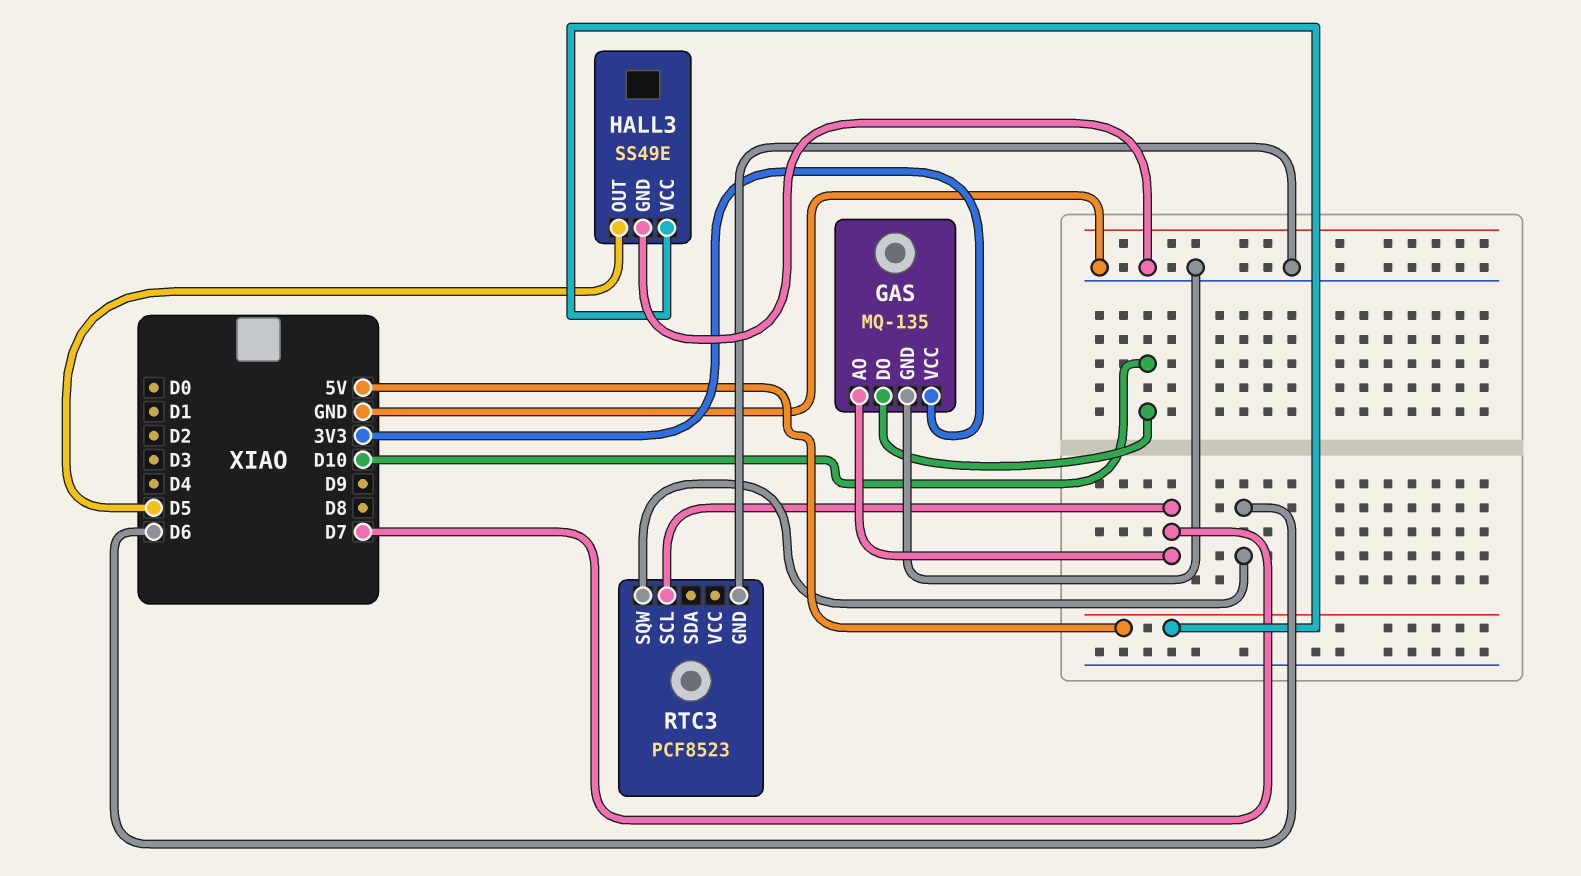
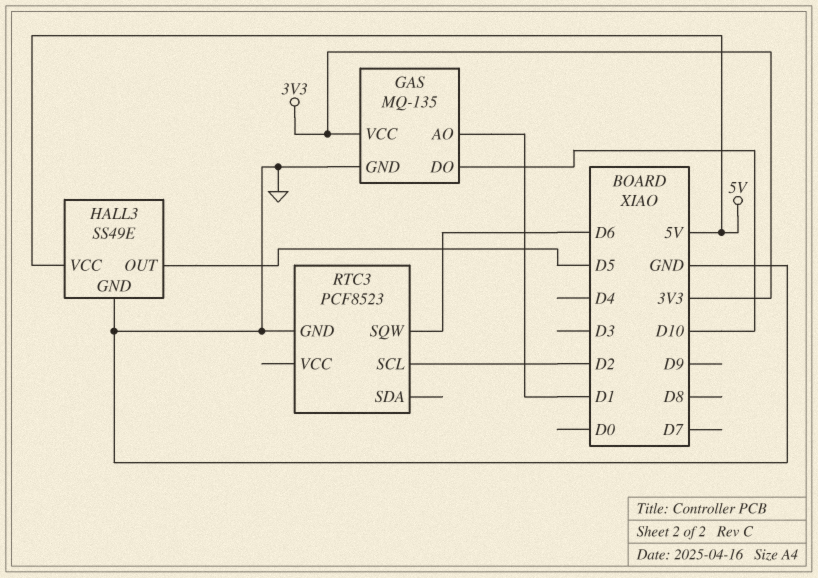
GAS pin AO: D7 -> D1
RTC3 pin SCL: D7 -> D2

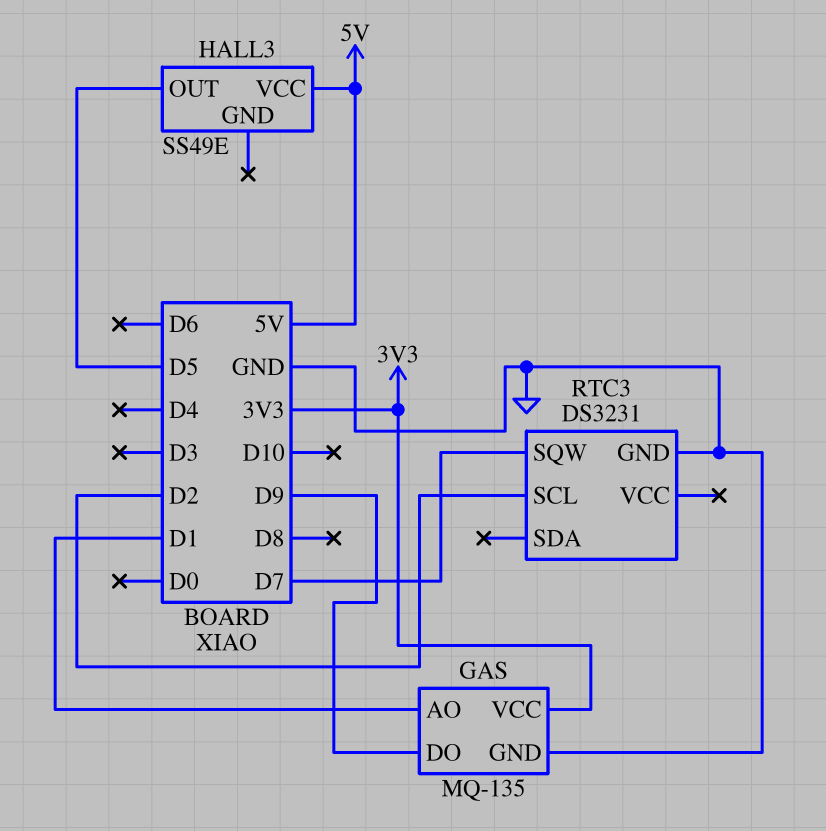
GAS pin DO: D10 -> D9
HALL3 pin GND: GND -> none
RTC3: PCF8523 -> DS3231
RTC3 pin SQW: D6 -> D7

